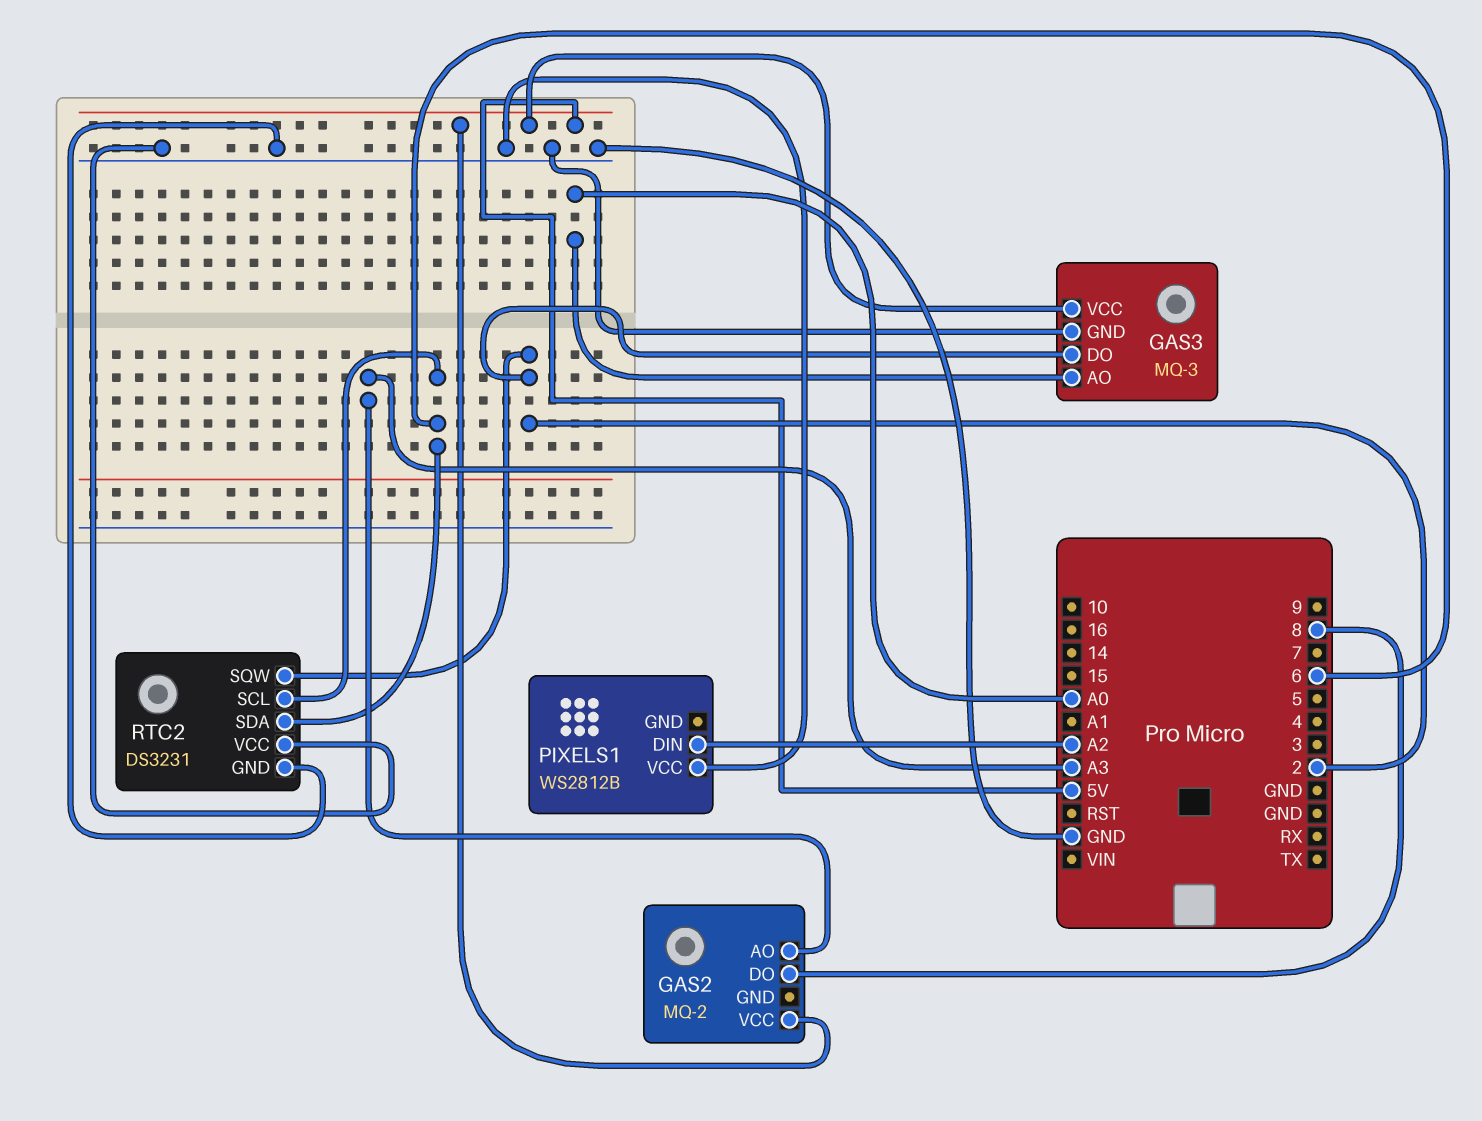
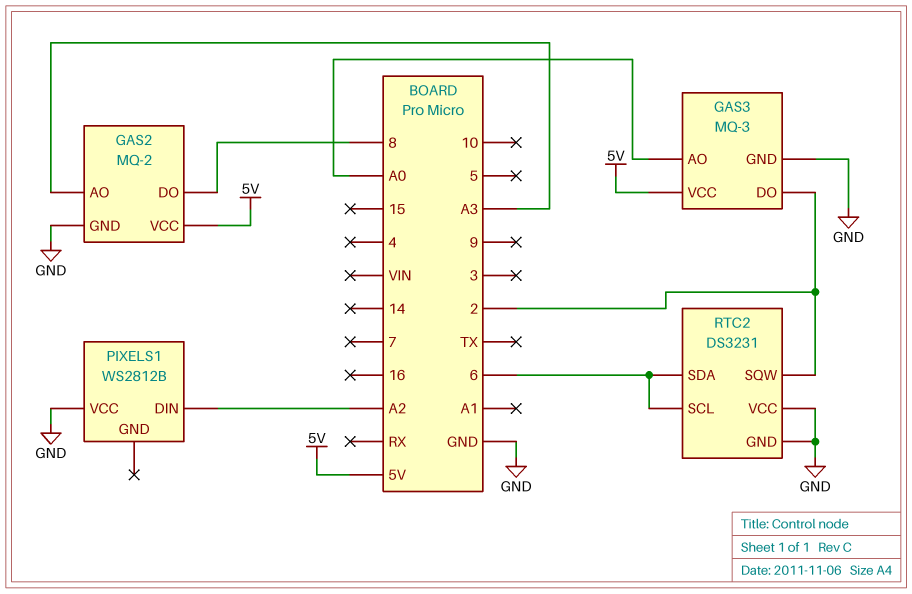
GAS2 pin GND: none -> GND

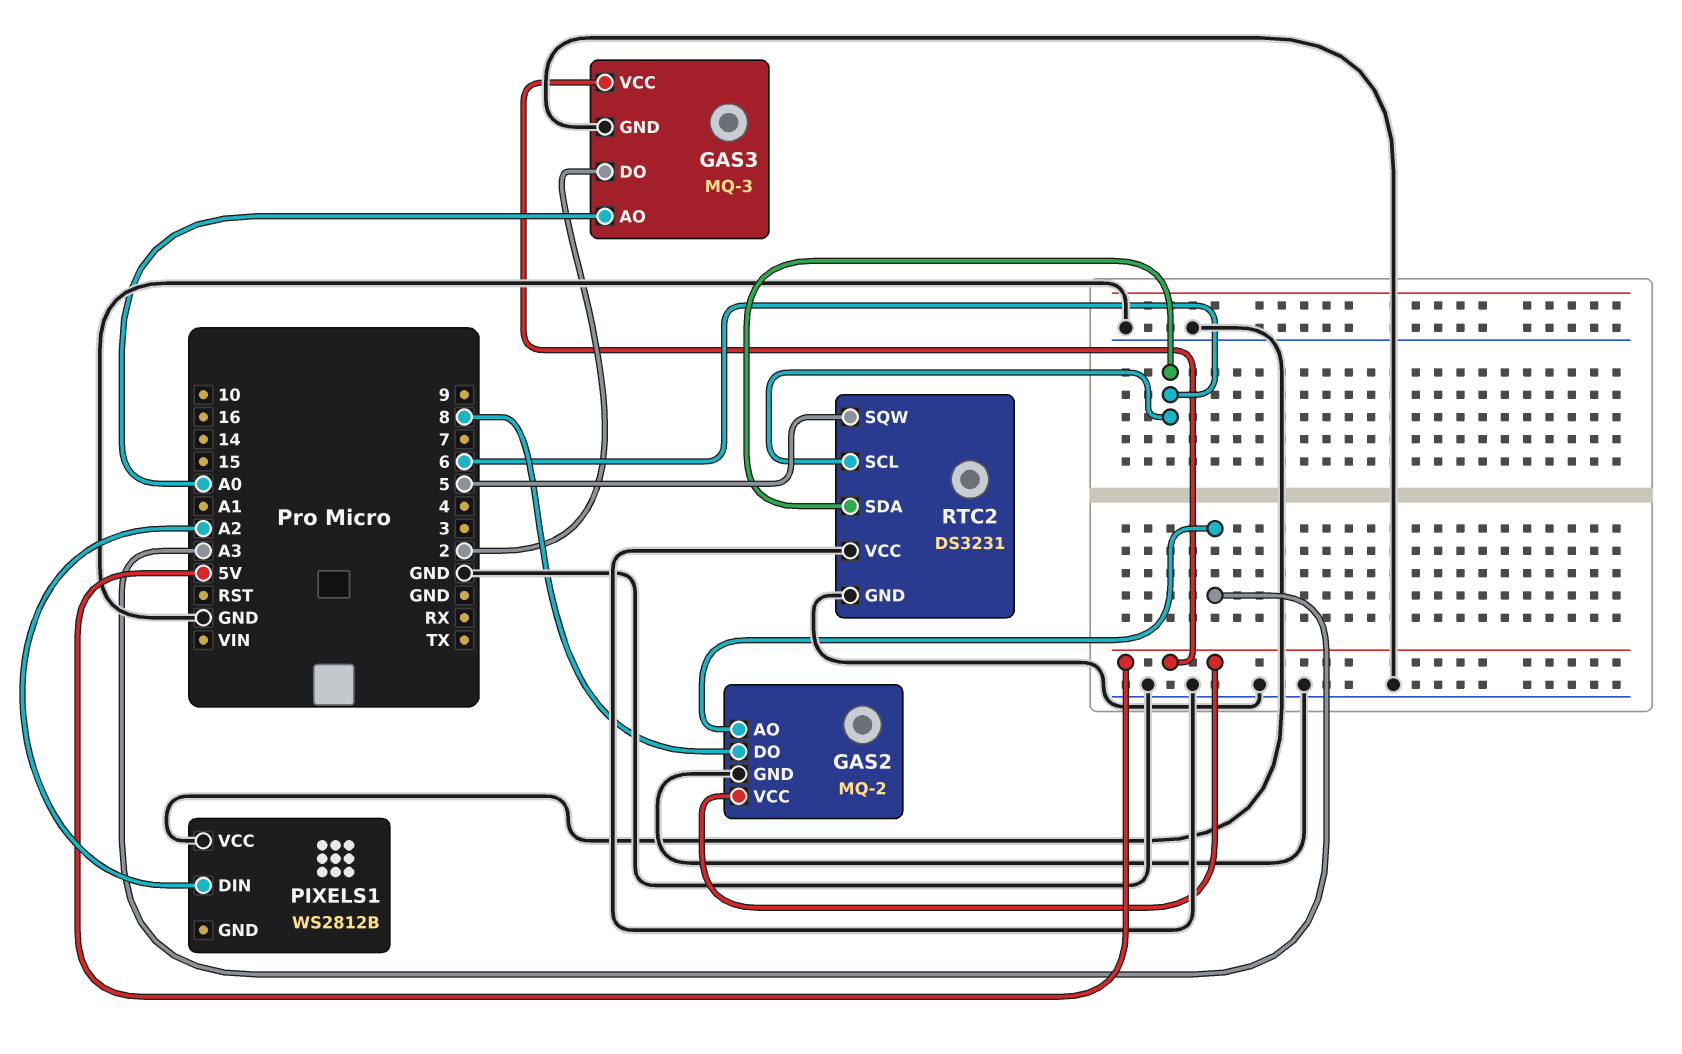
RTC2 pin SQW: 2 -> 5

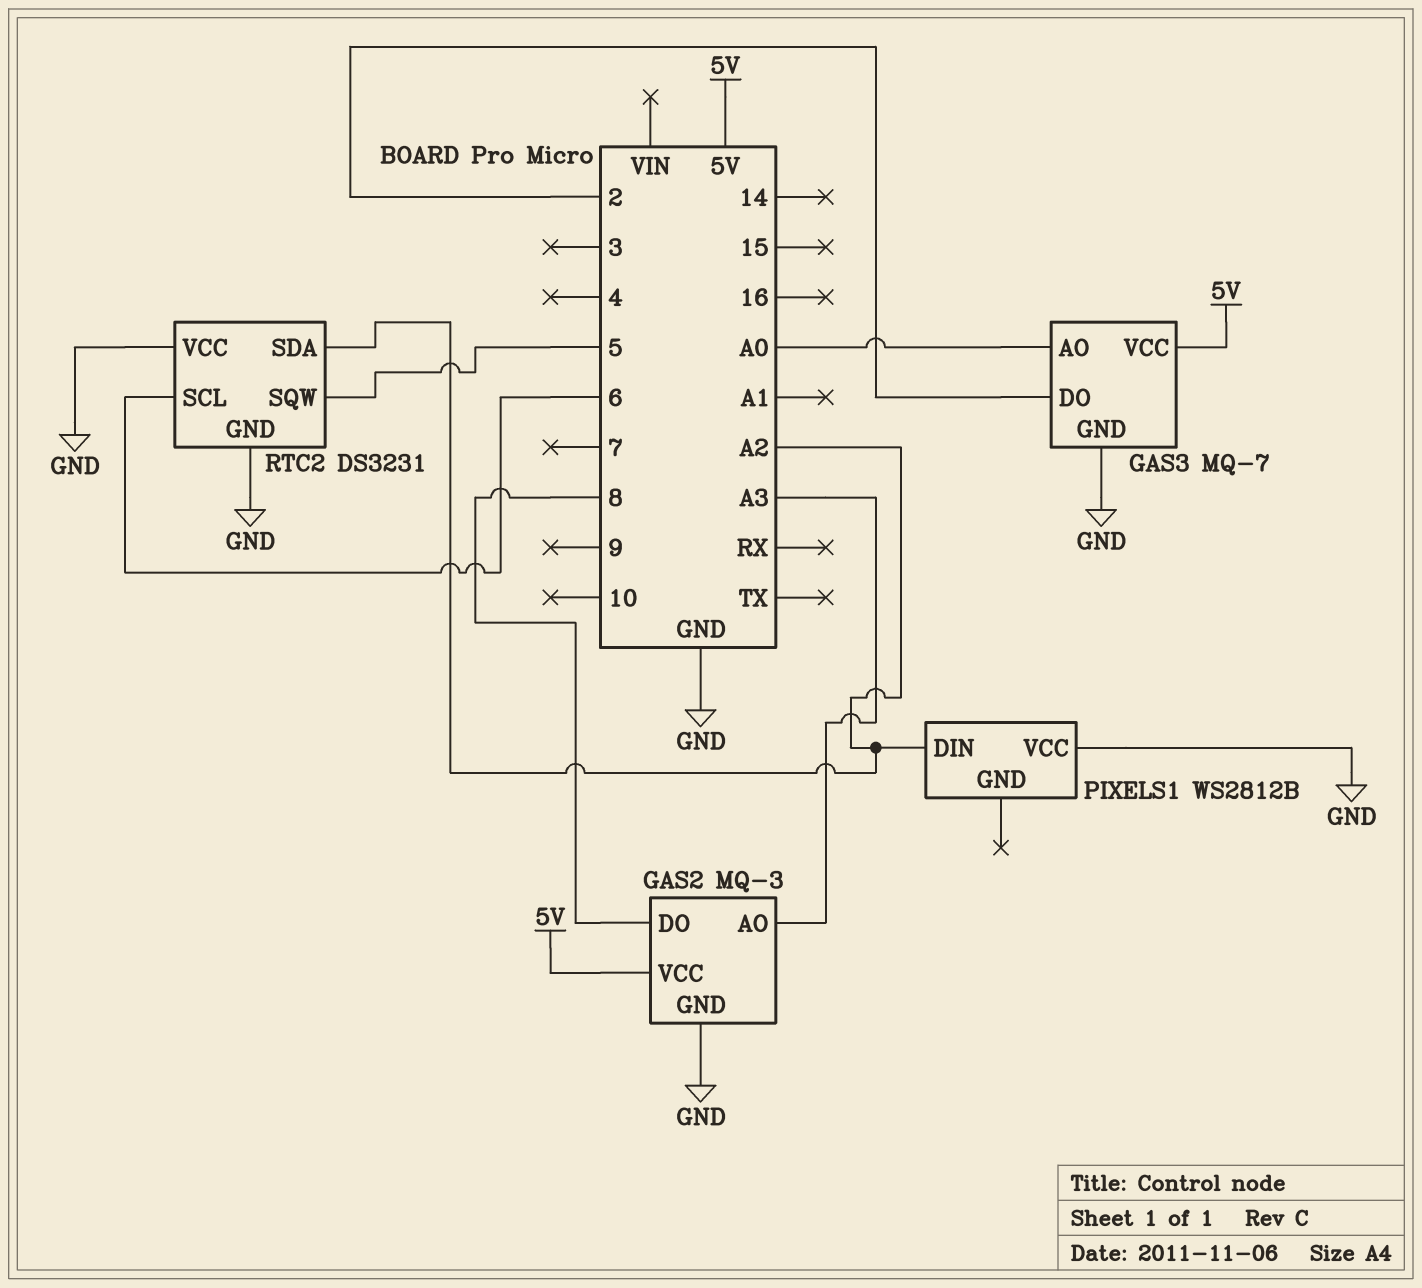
GAS2: MQ-2 -> MQ-3
GAS3: MQ-3 -> MQ-7
RTC2 pin SDA: 6 -> A2

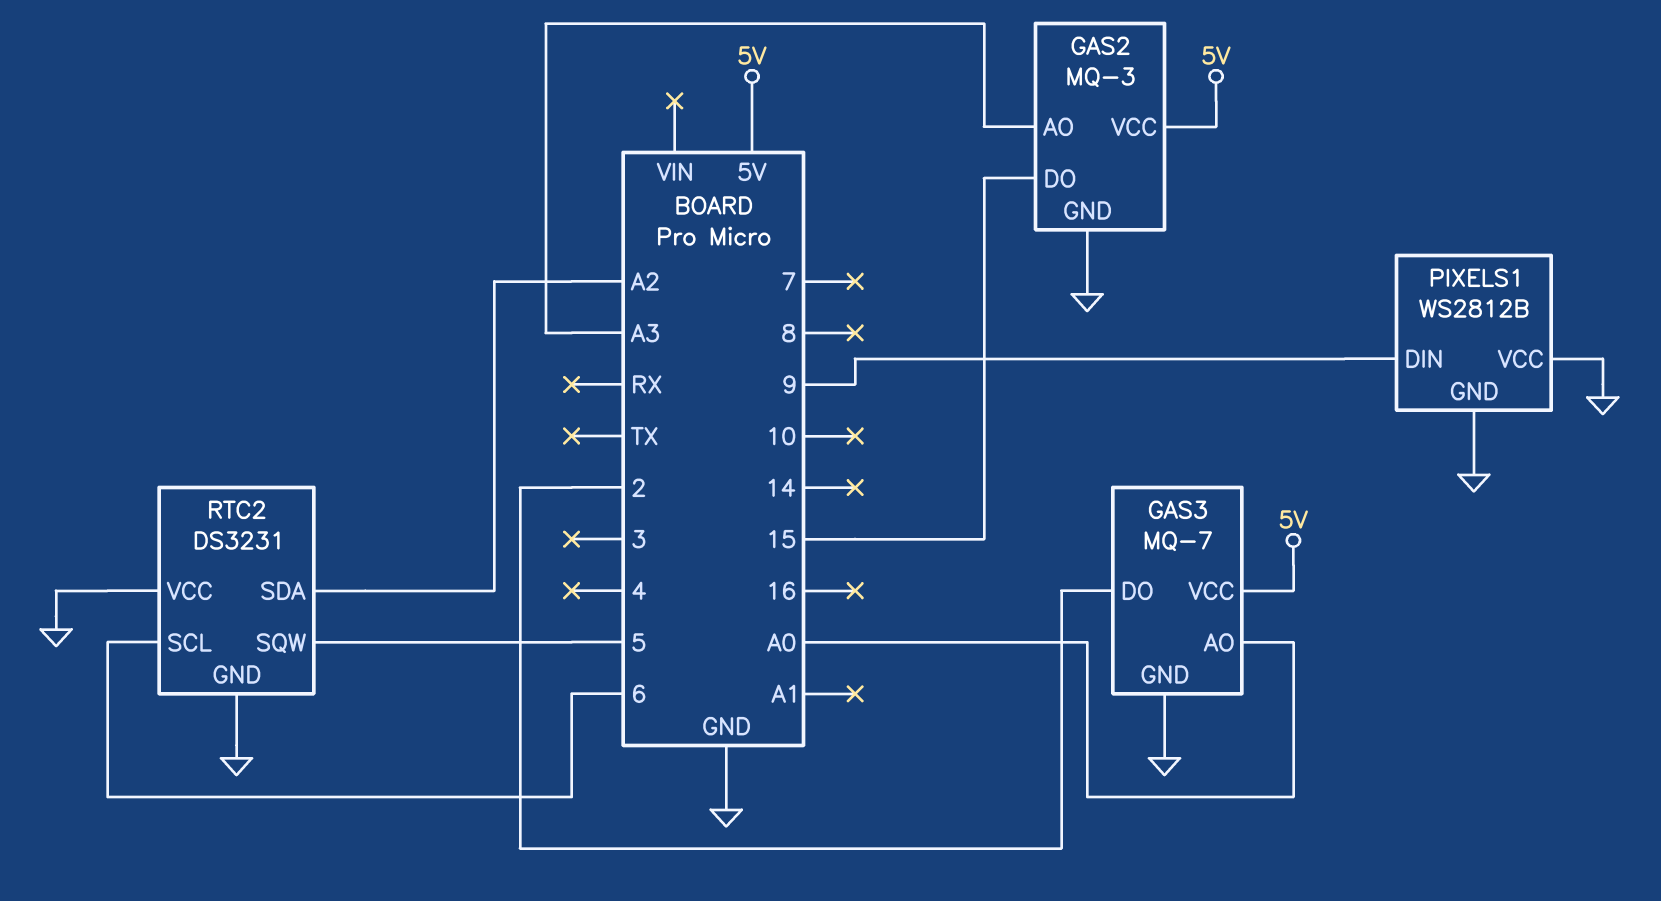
GAS2 pin DO: 8 -> 15
PIXELS1 pin DIN: A2 -> 9
PIXELS1 pin GND: none -> GND

